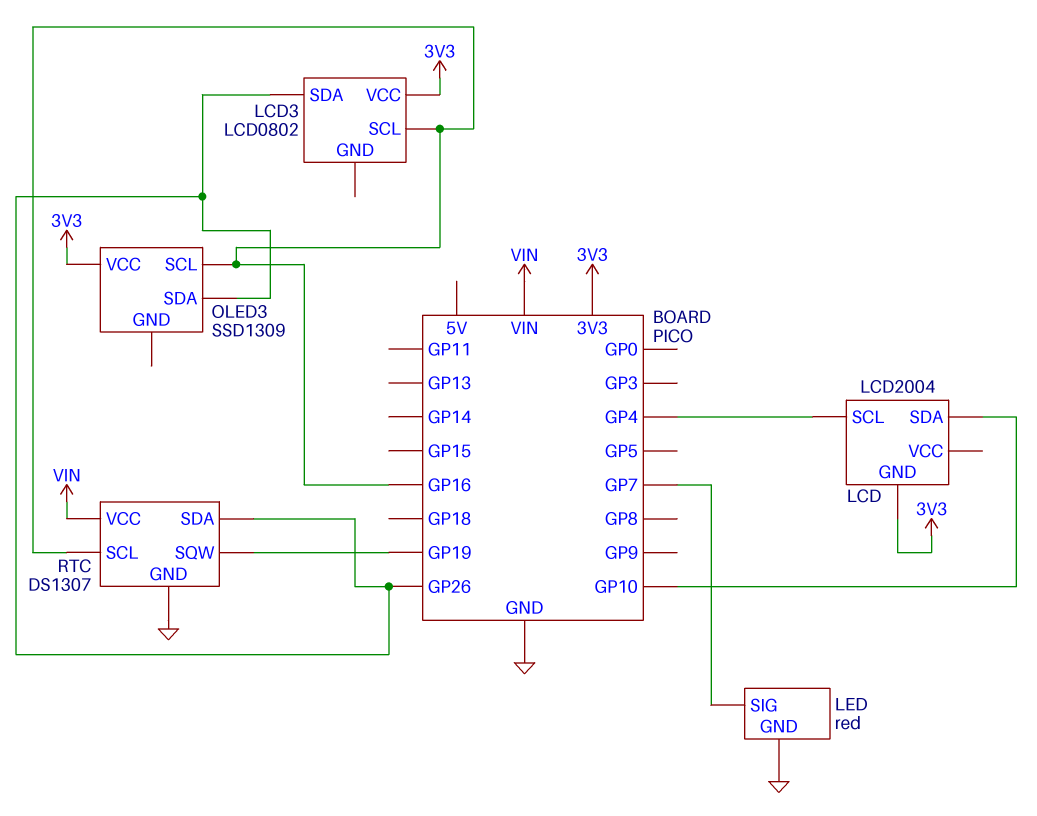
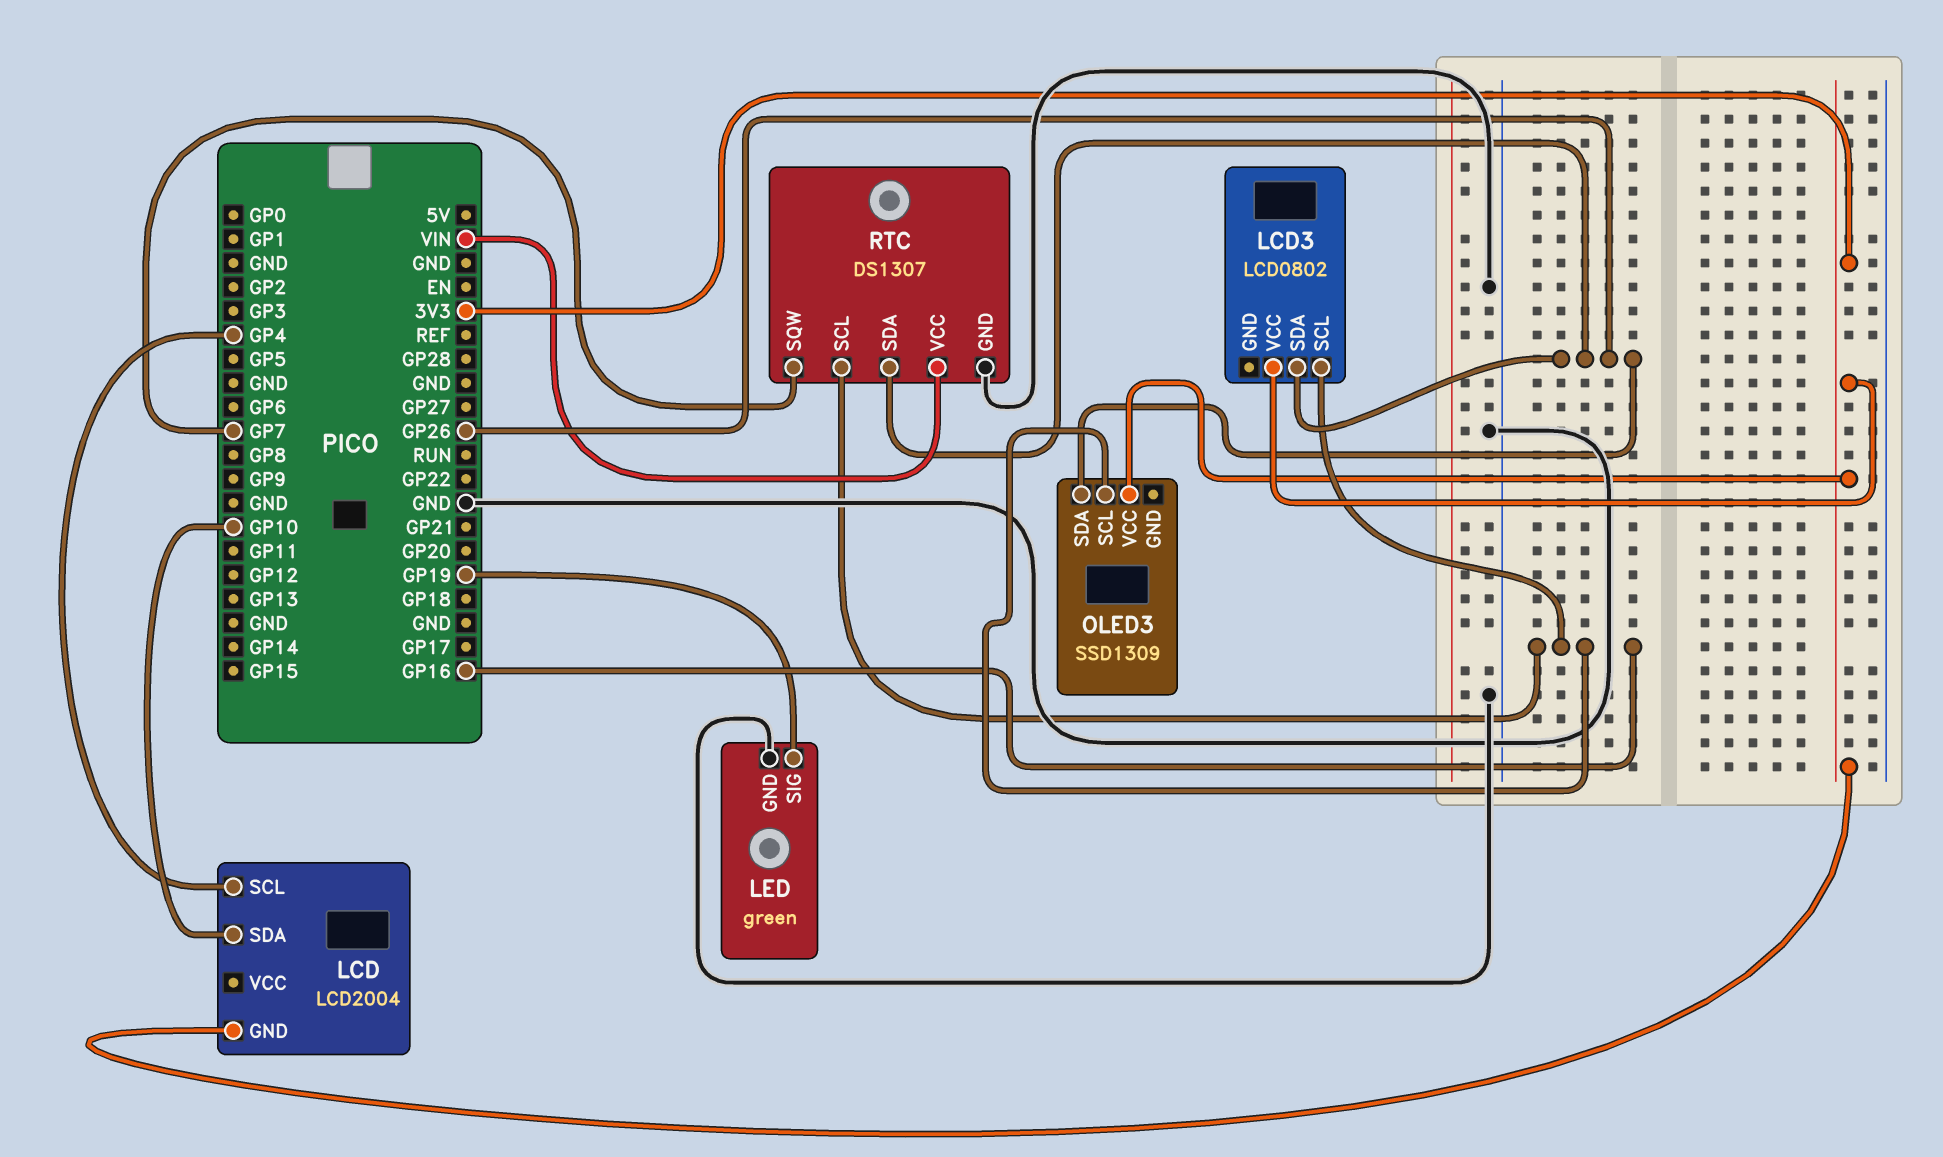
LED: red -> green
LED pin SIG: GP7 -> GP19
RTC pin SQW: GP19 -> GP7

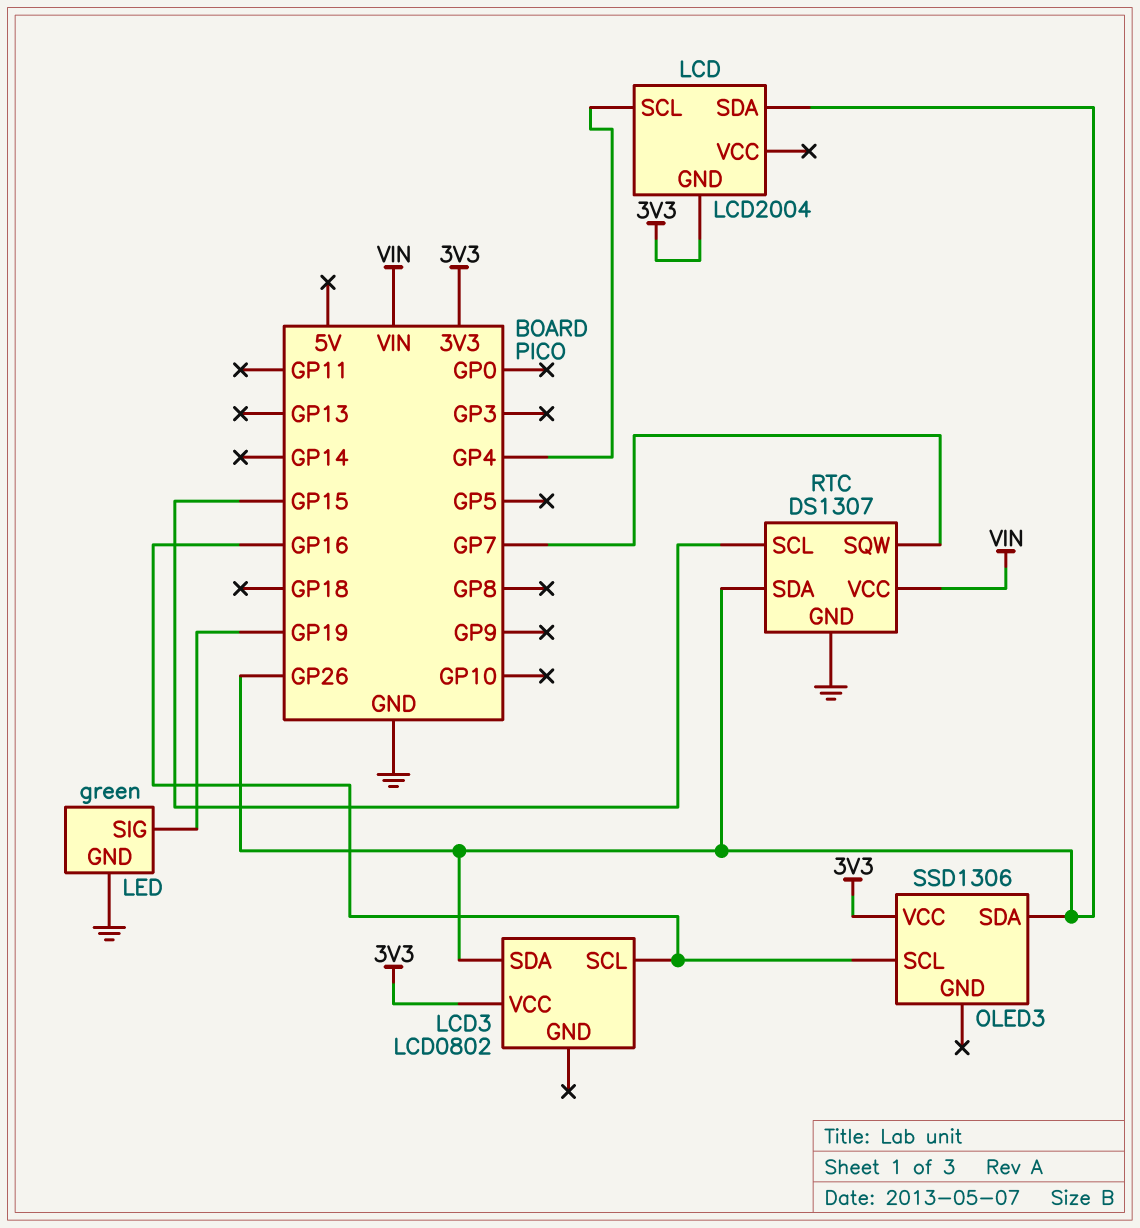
LCD pin SDA: GP10 -> GP26
OLED3: SSD1309 -> SSD1306
RTC pin SCL: GP16 -> GP15

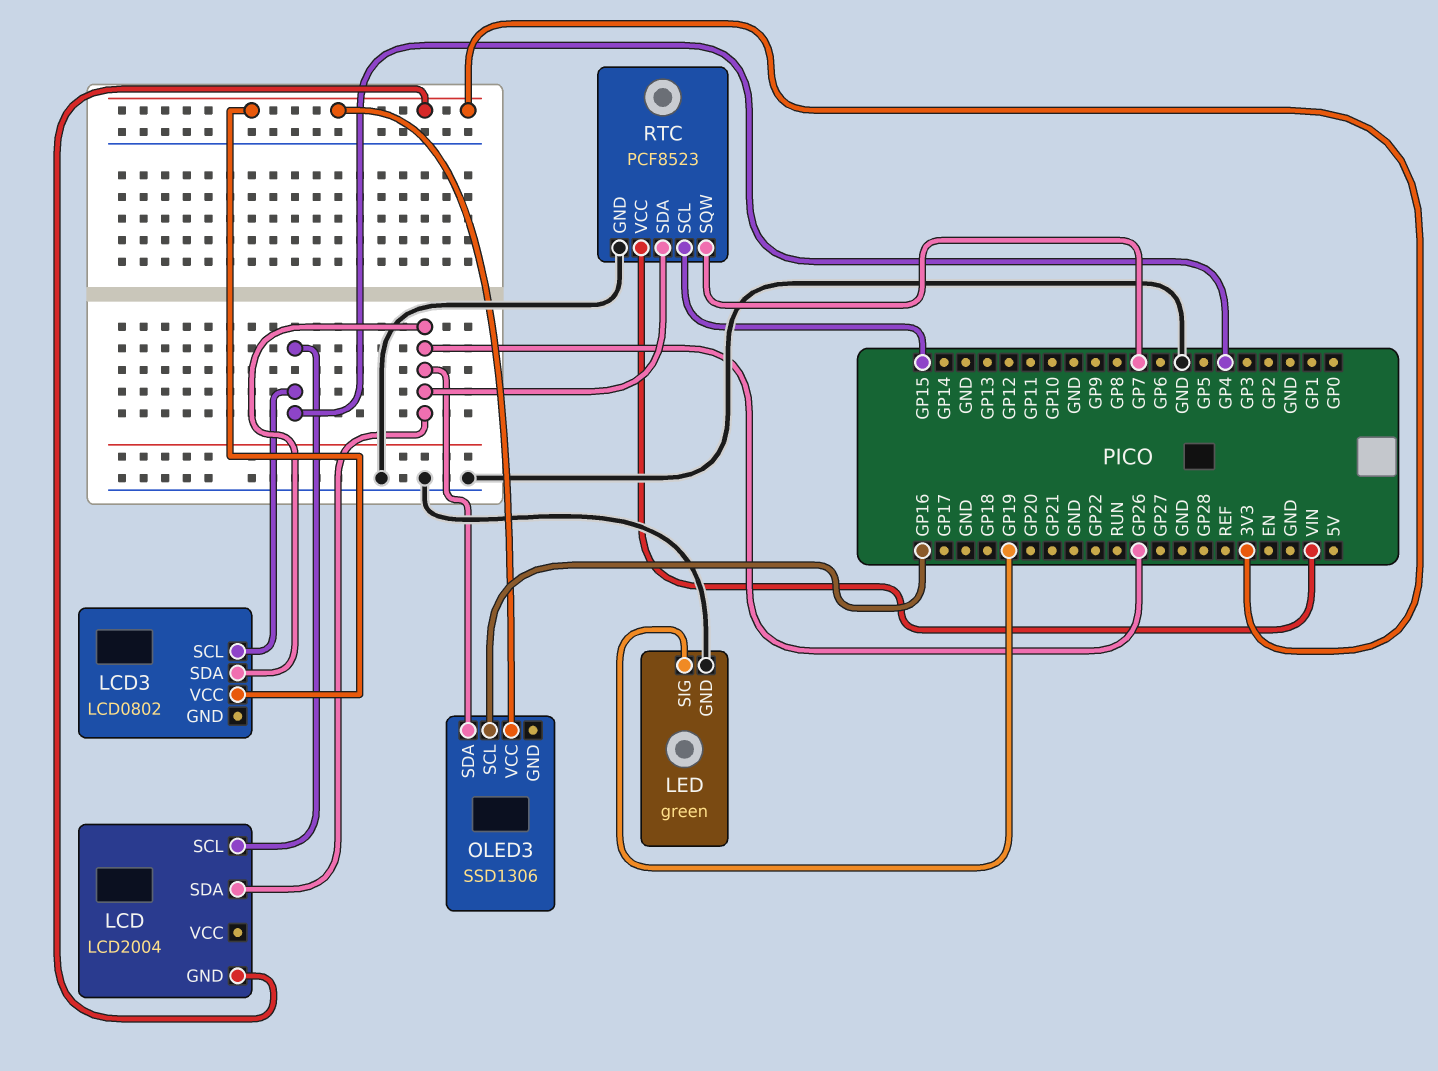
LCD3 pin SCL: GP16 -> GP4
RTC: DS1307 -> PCF8523

